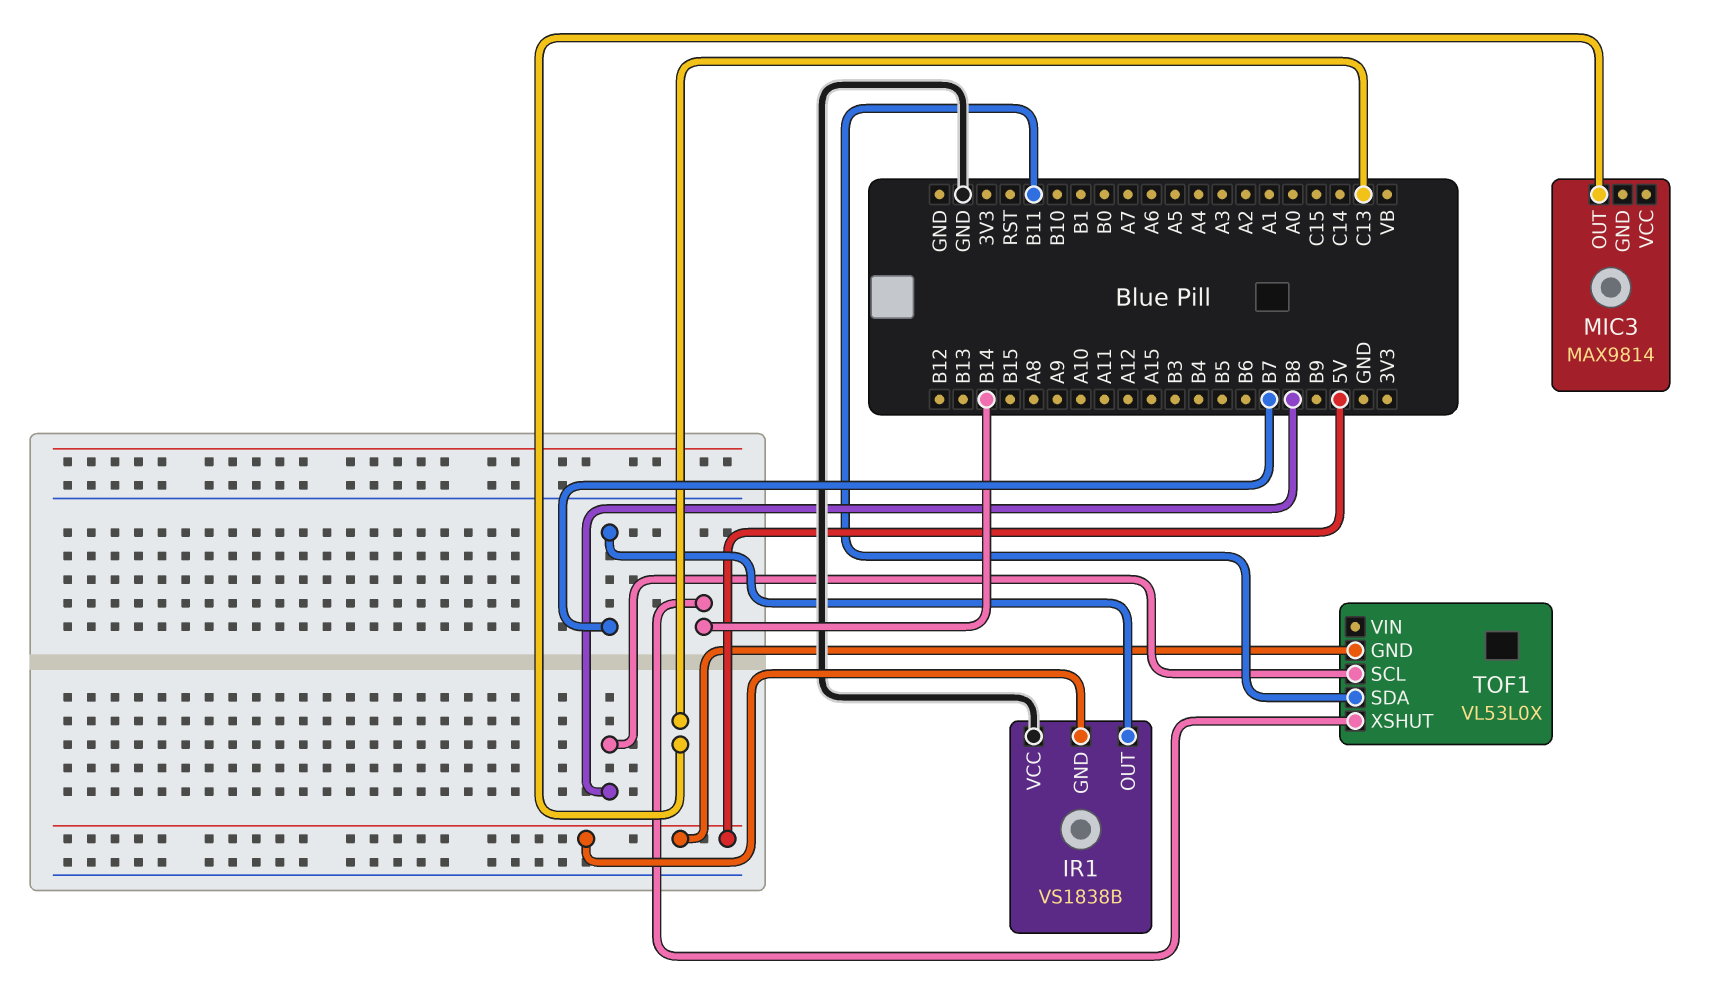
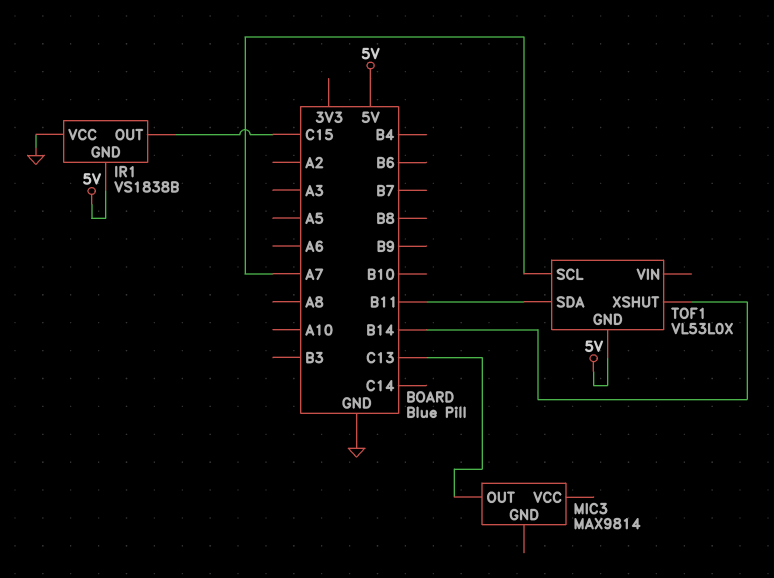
IR1 pin OUT: B7 -> C15
TOF1 pin SCL: B8 -> A7

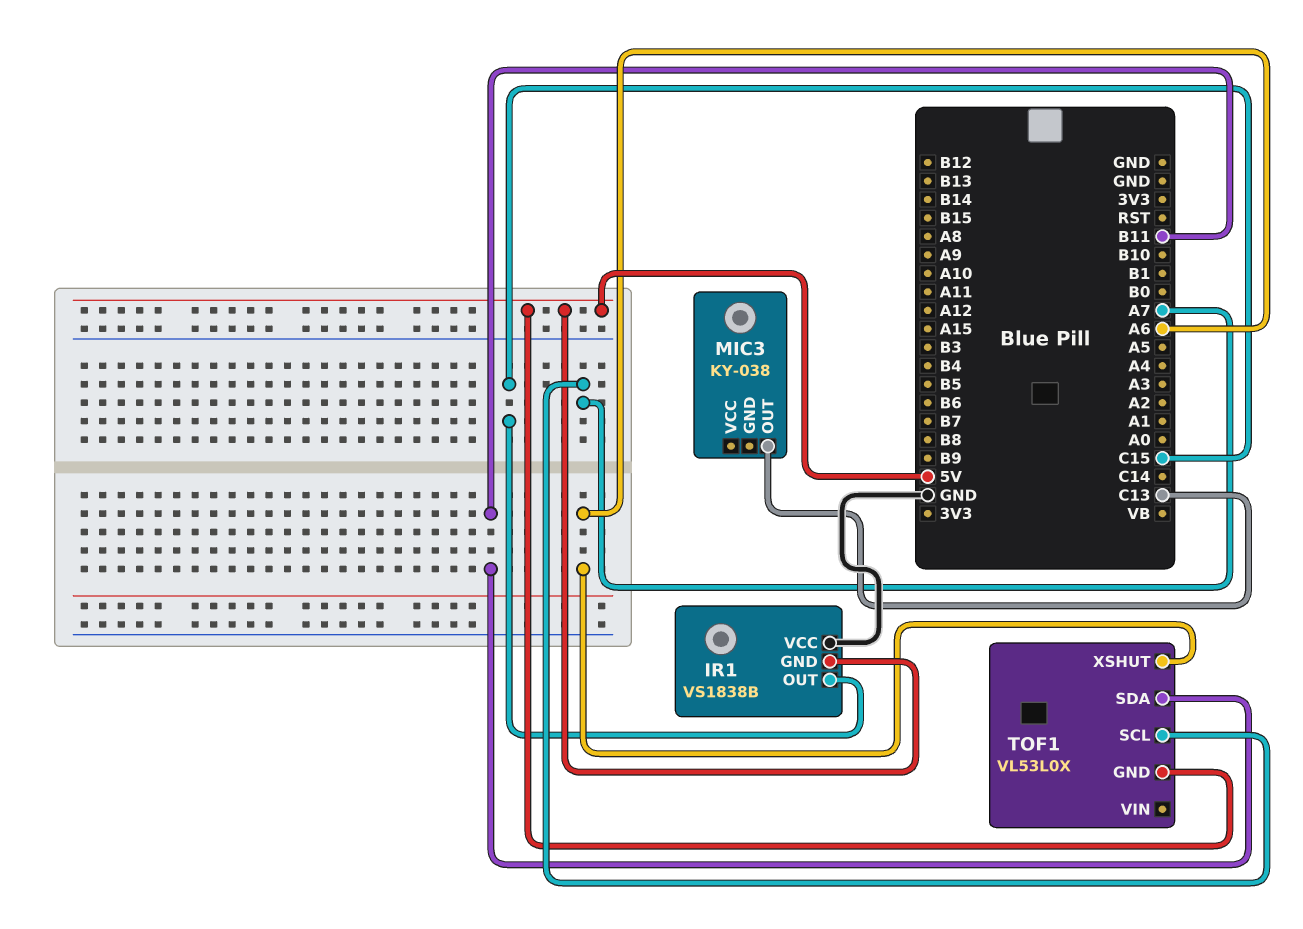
MIC3: MAX9814 -> KY-038
TOF1 pin XSHUT: B14 -> A6

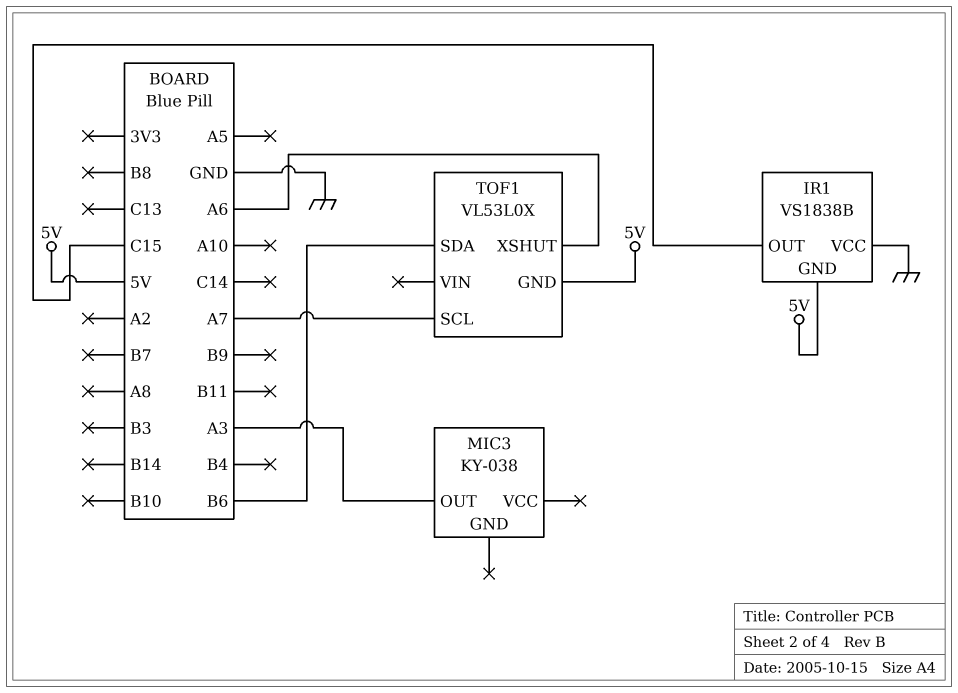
MIC3 pin OUT: C13 -> A3
TOF1 pin SDA: B11 -> B6

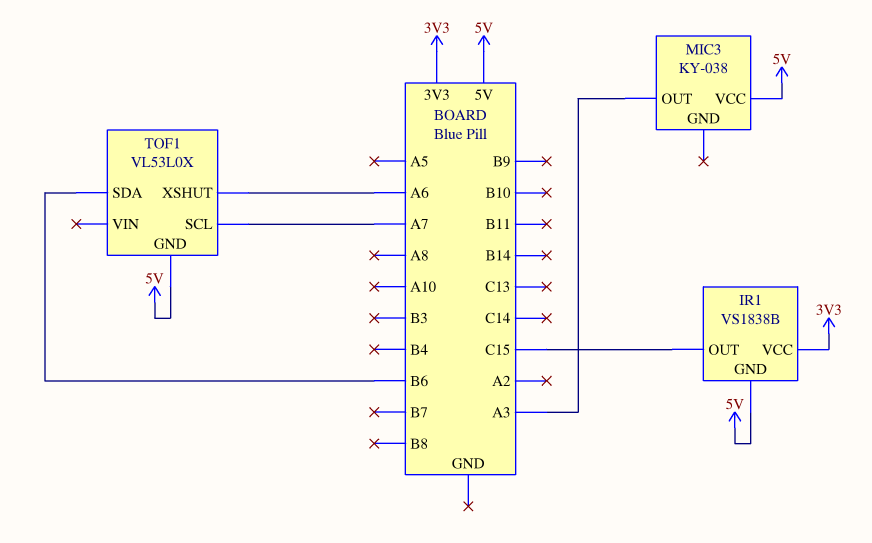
IR1 pin VCC: GND -> 3V3
MIC3 pin VCC: none -> 5V

